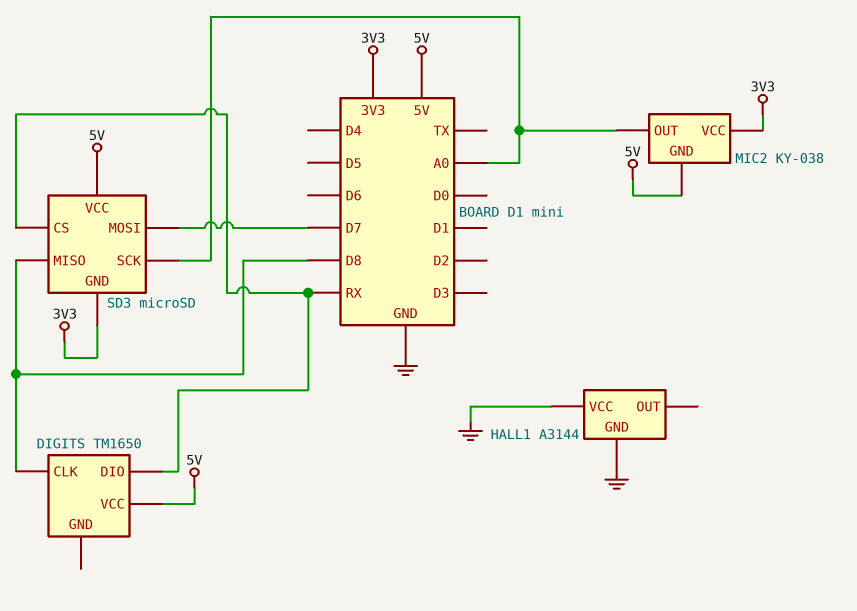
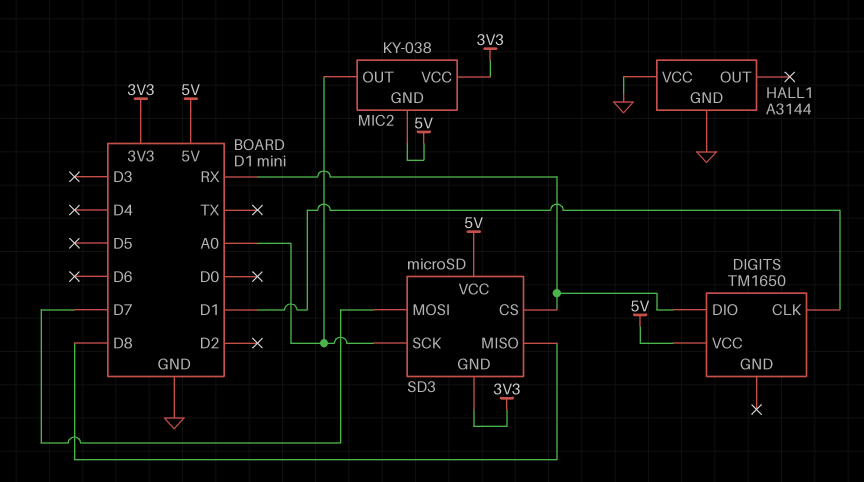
DIGITS pin CLK: D8 -> D1

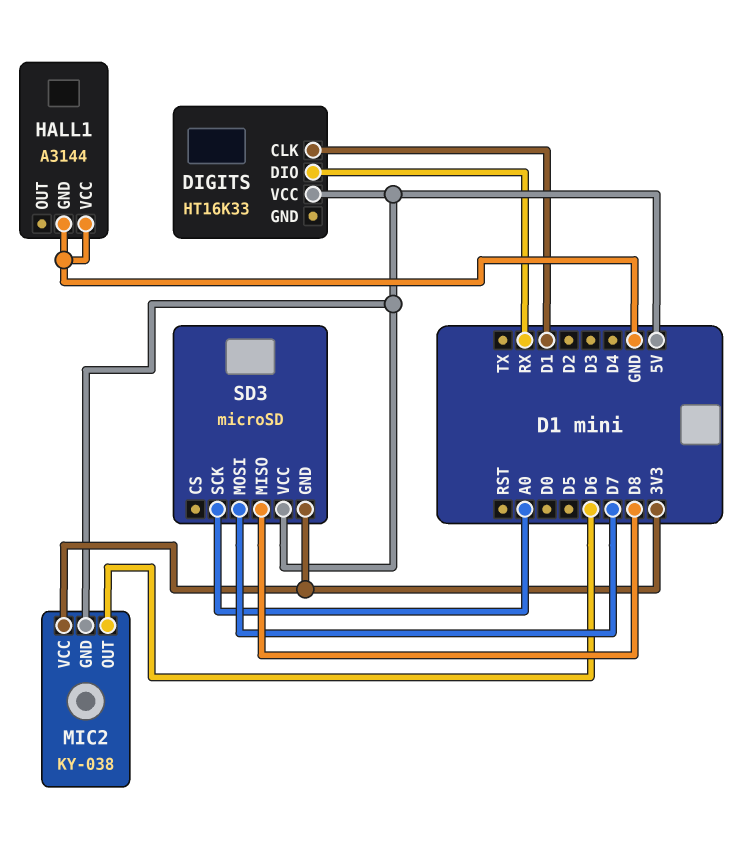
DIGITS: TM1650 -> HT16K33
MIC2 pin OUT: A0 -> D6
SD3 pin CS: RX -> none

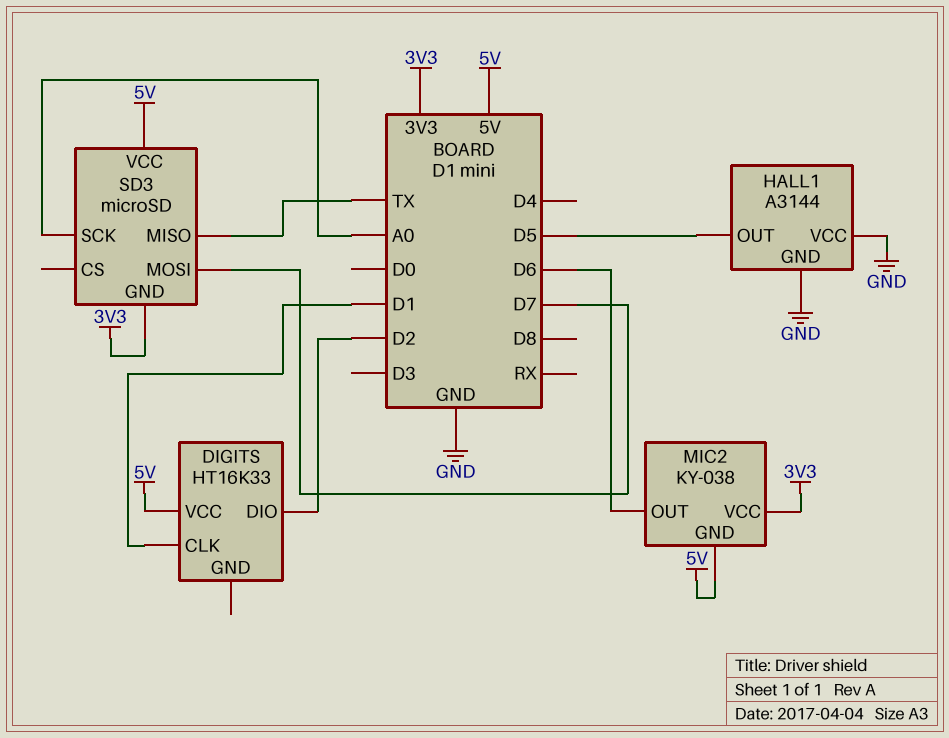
DIGITS pin DIO: RX -> D2
HALL1 pin OUT: none -> D5
SD3 pin MISO: D8 -> TX

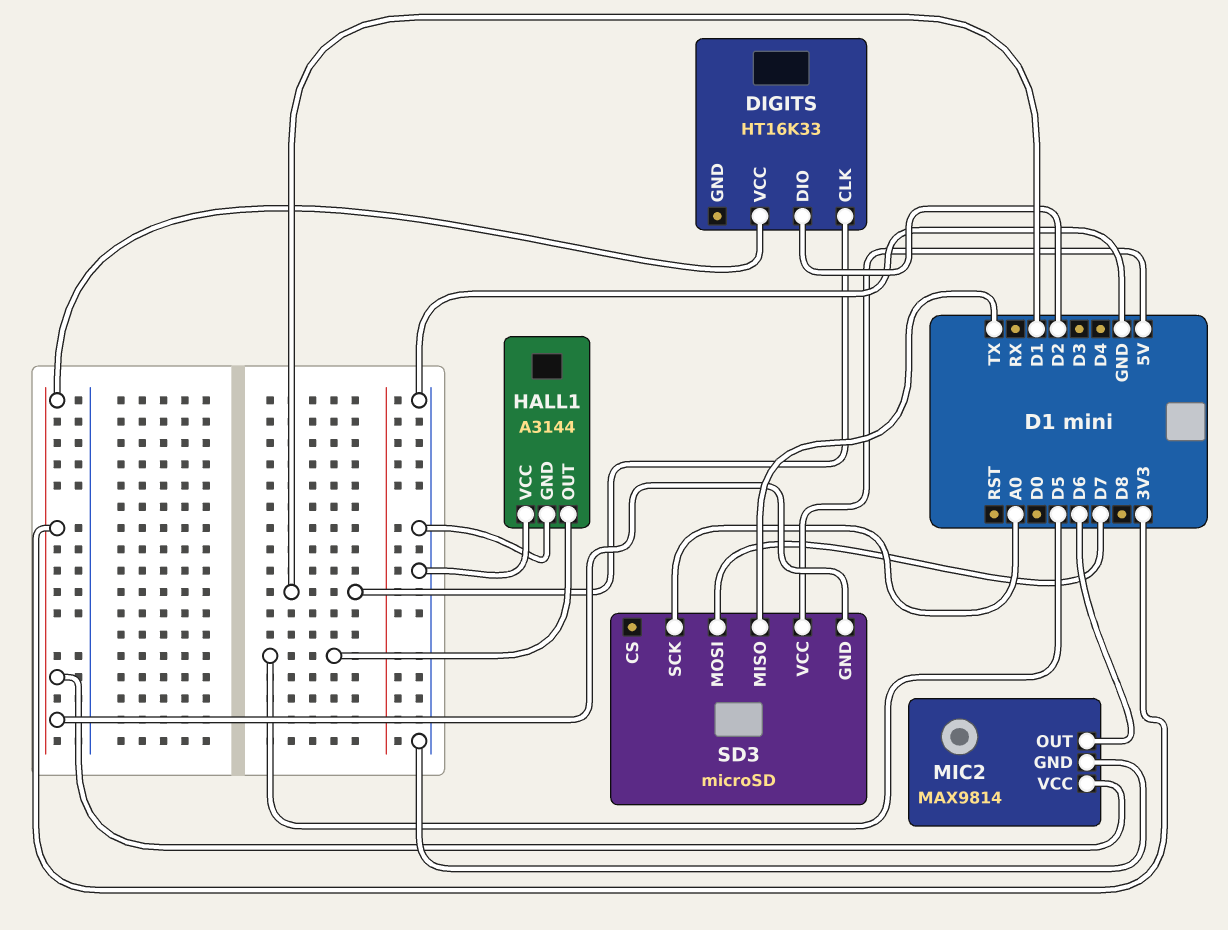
DIGITS pin VCC: 5V -> 3V3
MIC2: KY-038 -> MAX9814
MIC2 pin GND: 5V -> GND

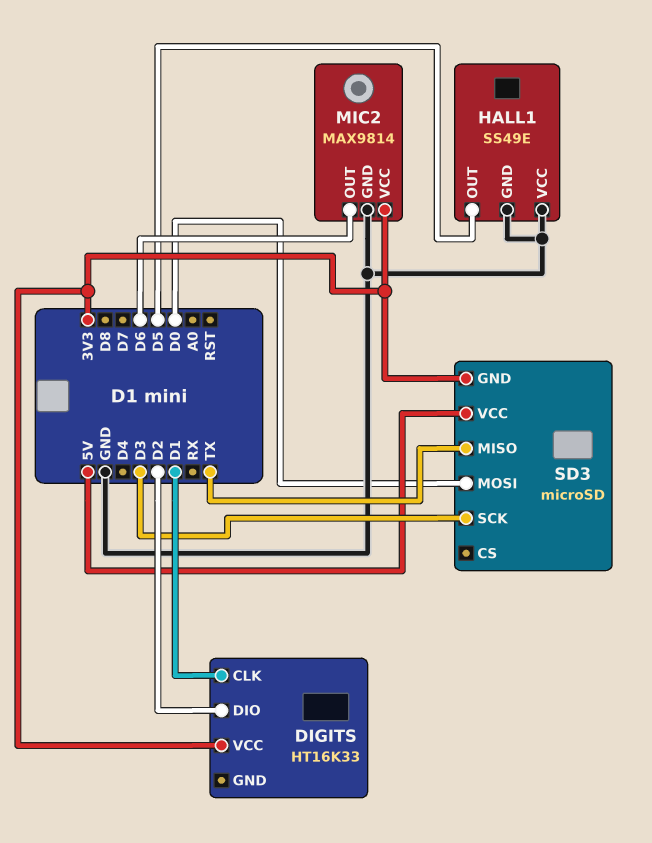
HALL1: A3144 -> SS49E
SD3 pin MOSI: D7 -> D0
SD3 pin SCK: A0 -> D3

